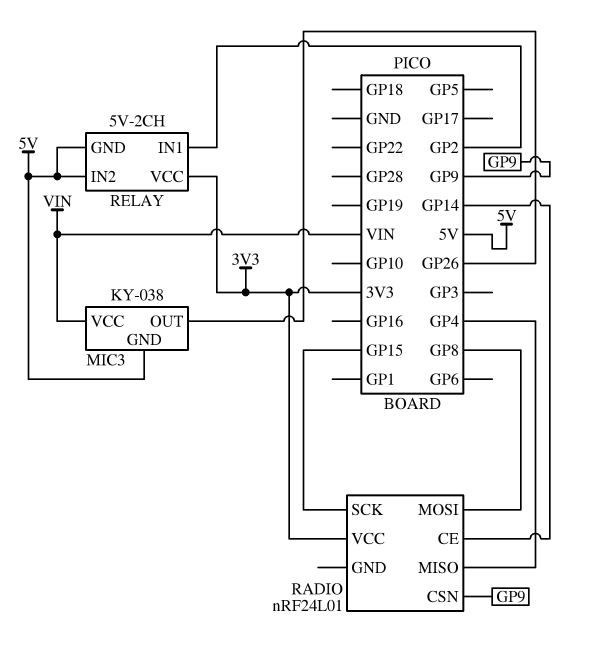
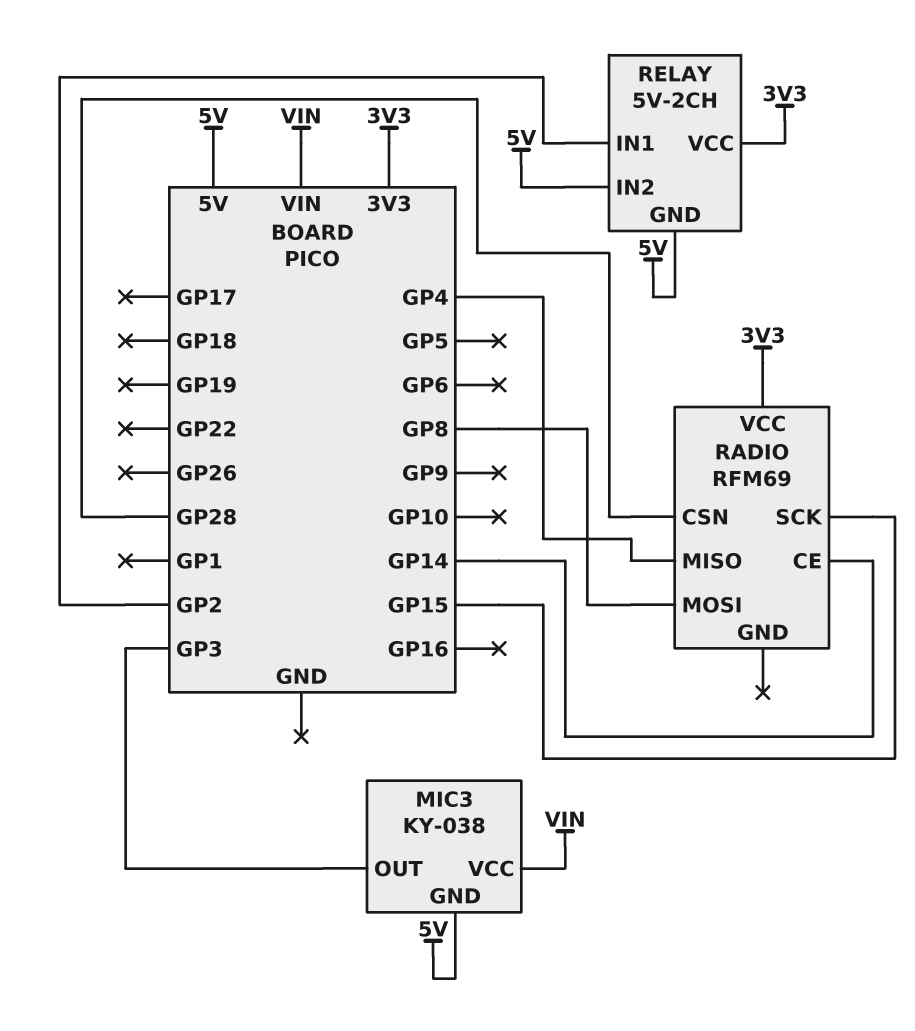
MIC3 pin OUT: GP26 -> GP3
RADIO: nRF24L01 -> RFM69
RADIO pin CSN: GP9 -> GP28

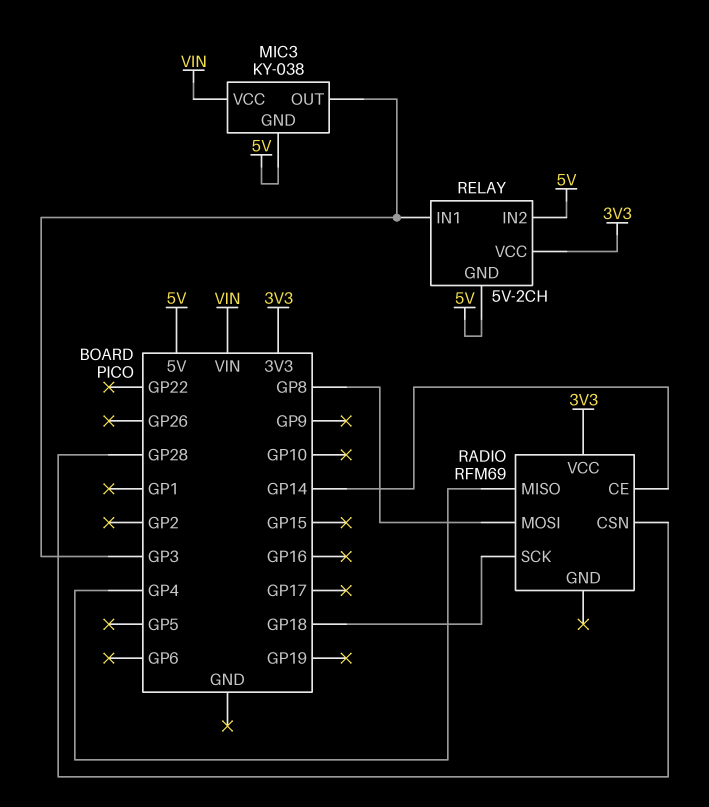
RADIO pin SCK: GP15 -> GP18
RELAY pin IN1: GP2 -> GP3

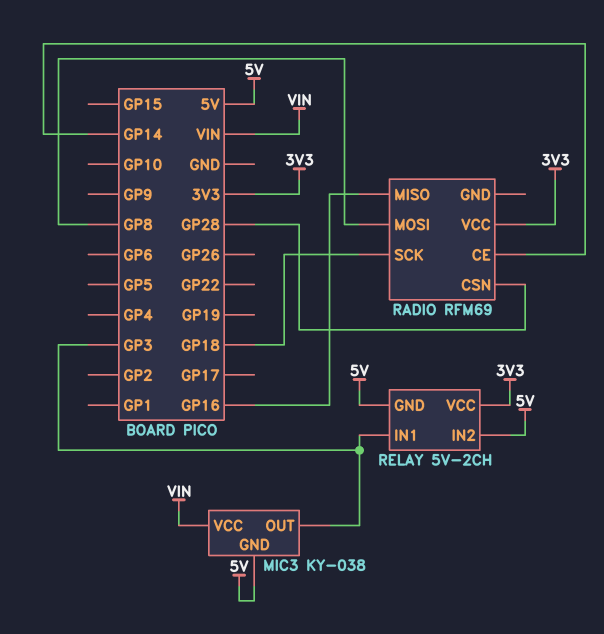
RADIO pin MISO: GP4 -> GP16

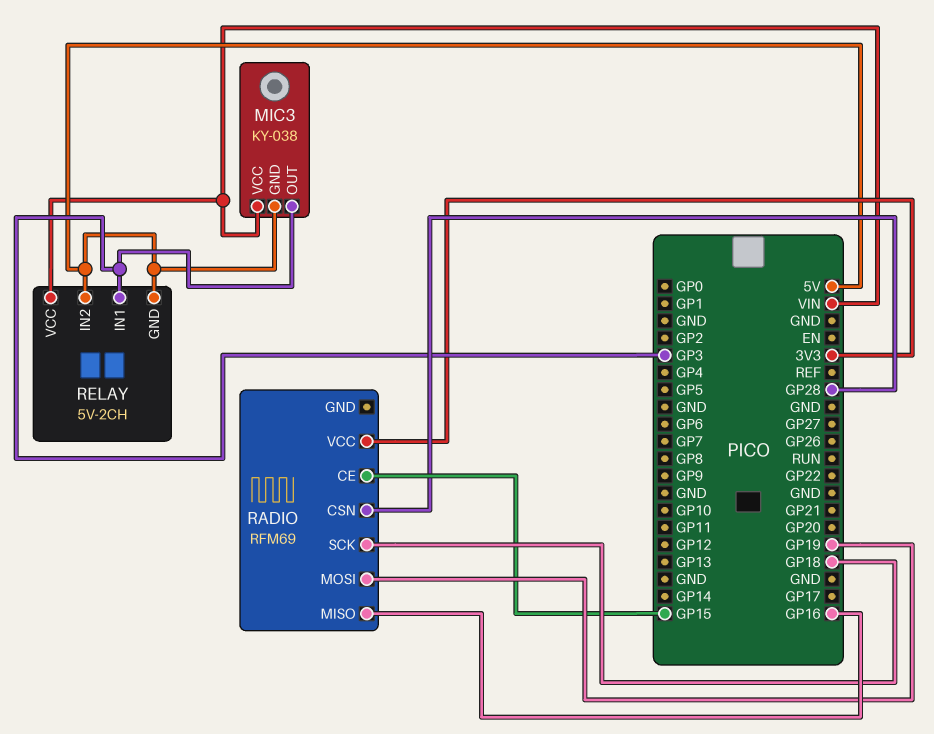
RADIO pin CE: GP14 -> GP15
RADIO pin MOSI: GP8 -> GP19
RELAY pin VCC: 3V3 -> VIN

